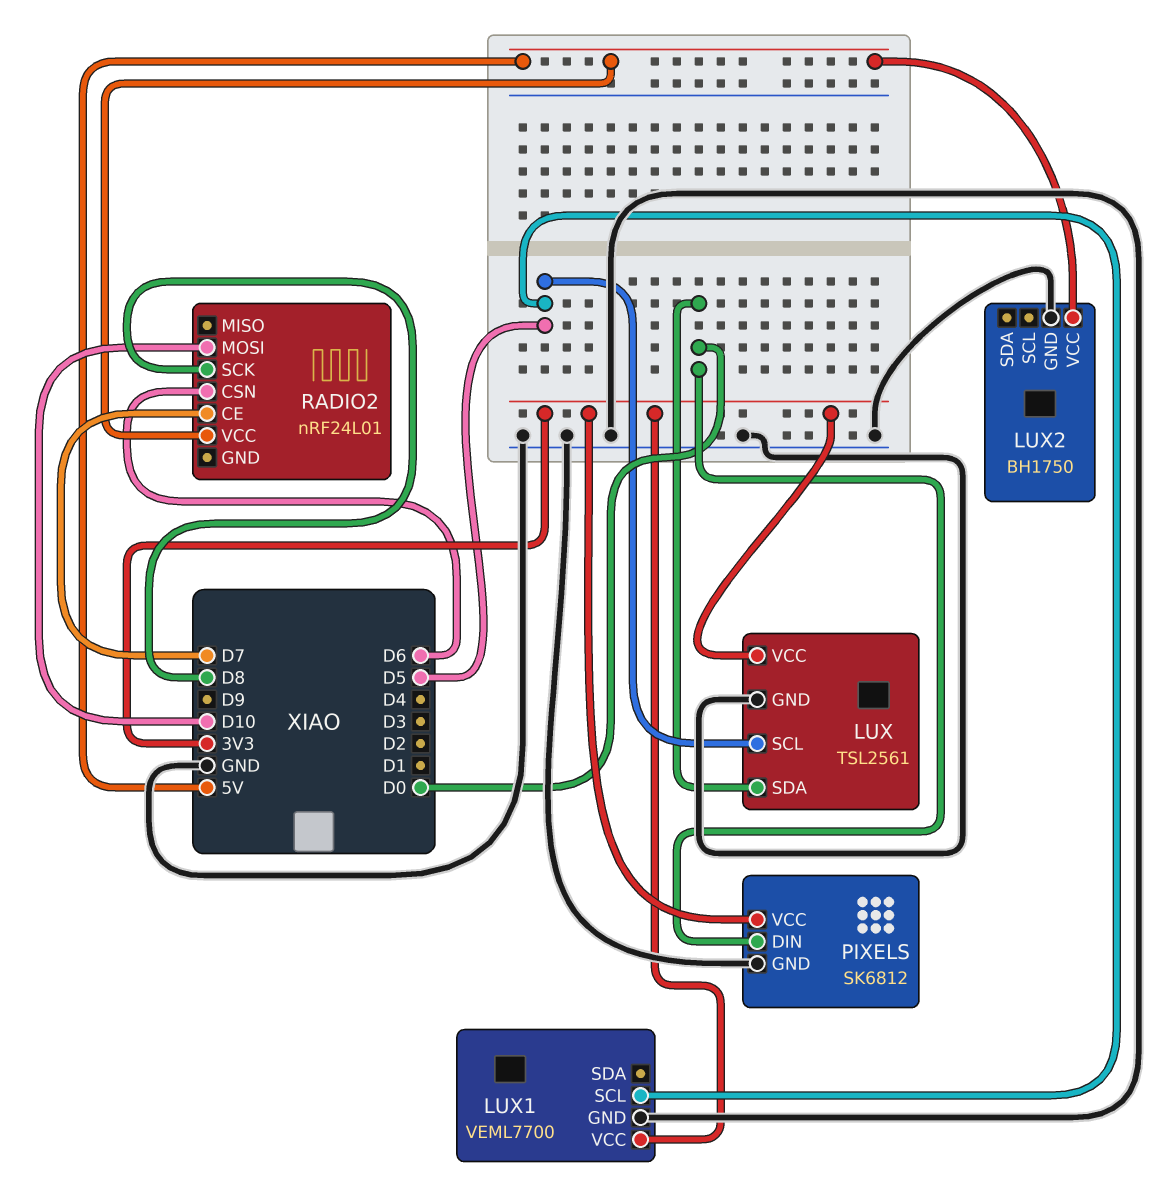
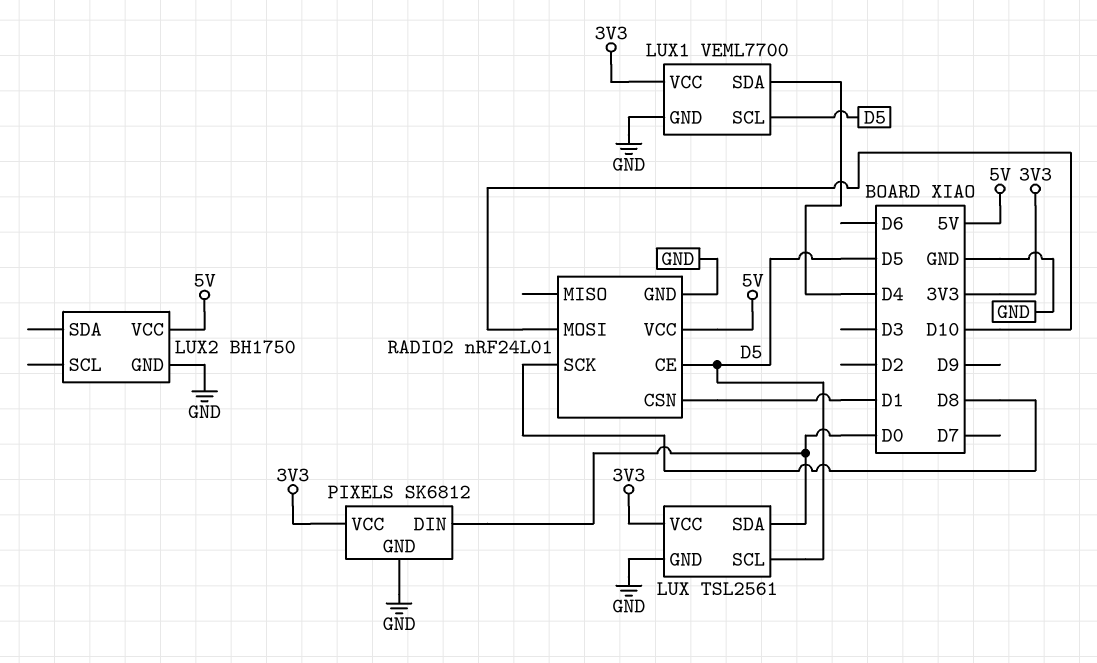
LUX1 pin SDA: none -> D4
RADIO2 pin CE: D7 -> D5
RADIO2 pin CSN: D6 -> D1
RADIO2 pin GND: none -> GND

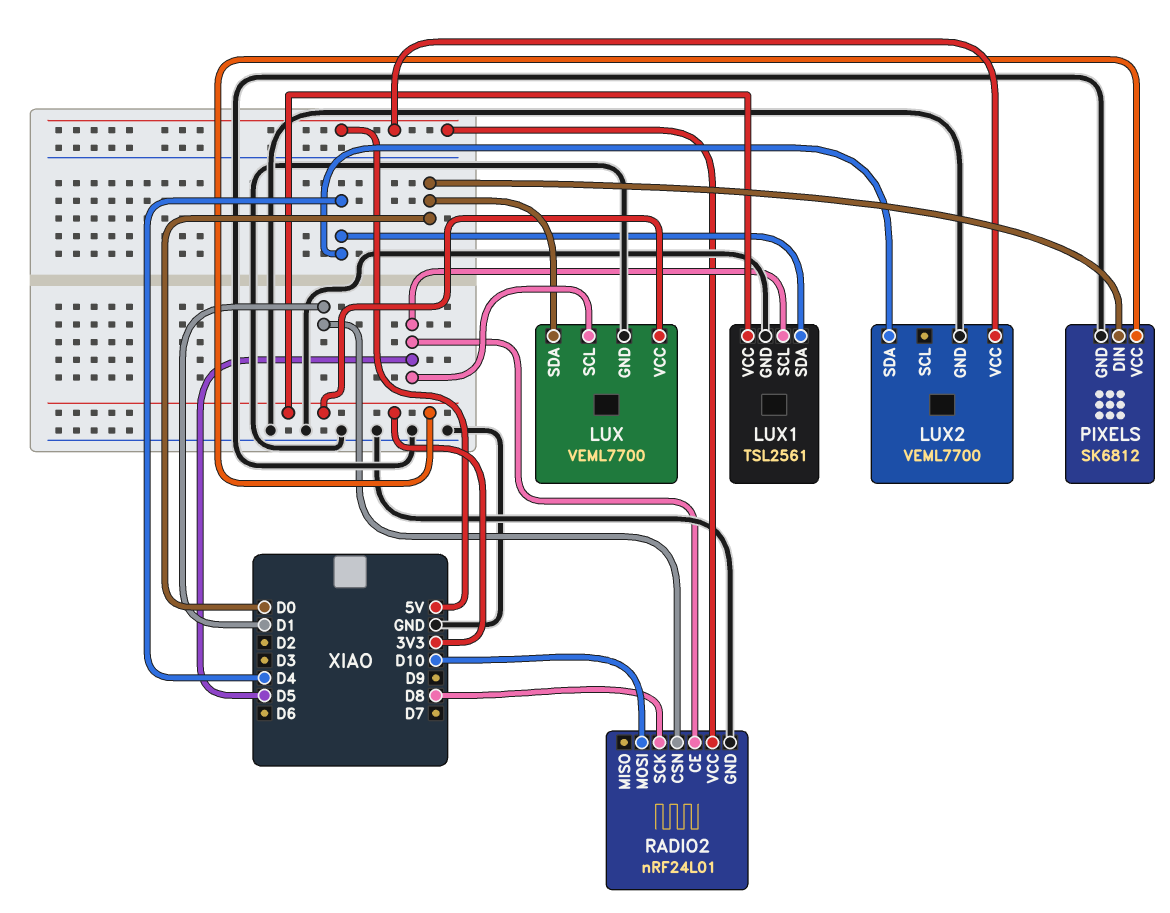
LUX: TSL2561 -> VEML7700
LUX1: VEML7700 -> TSL2561
LUX2: BH1750 -> VEML7700
LUX2 pin SDA: none -> D4

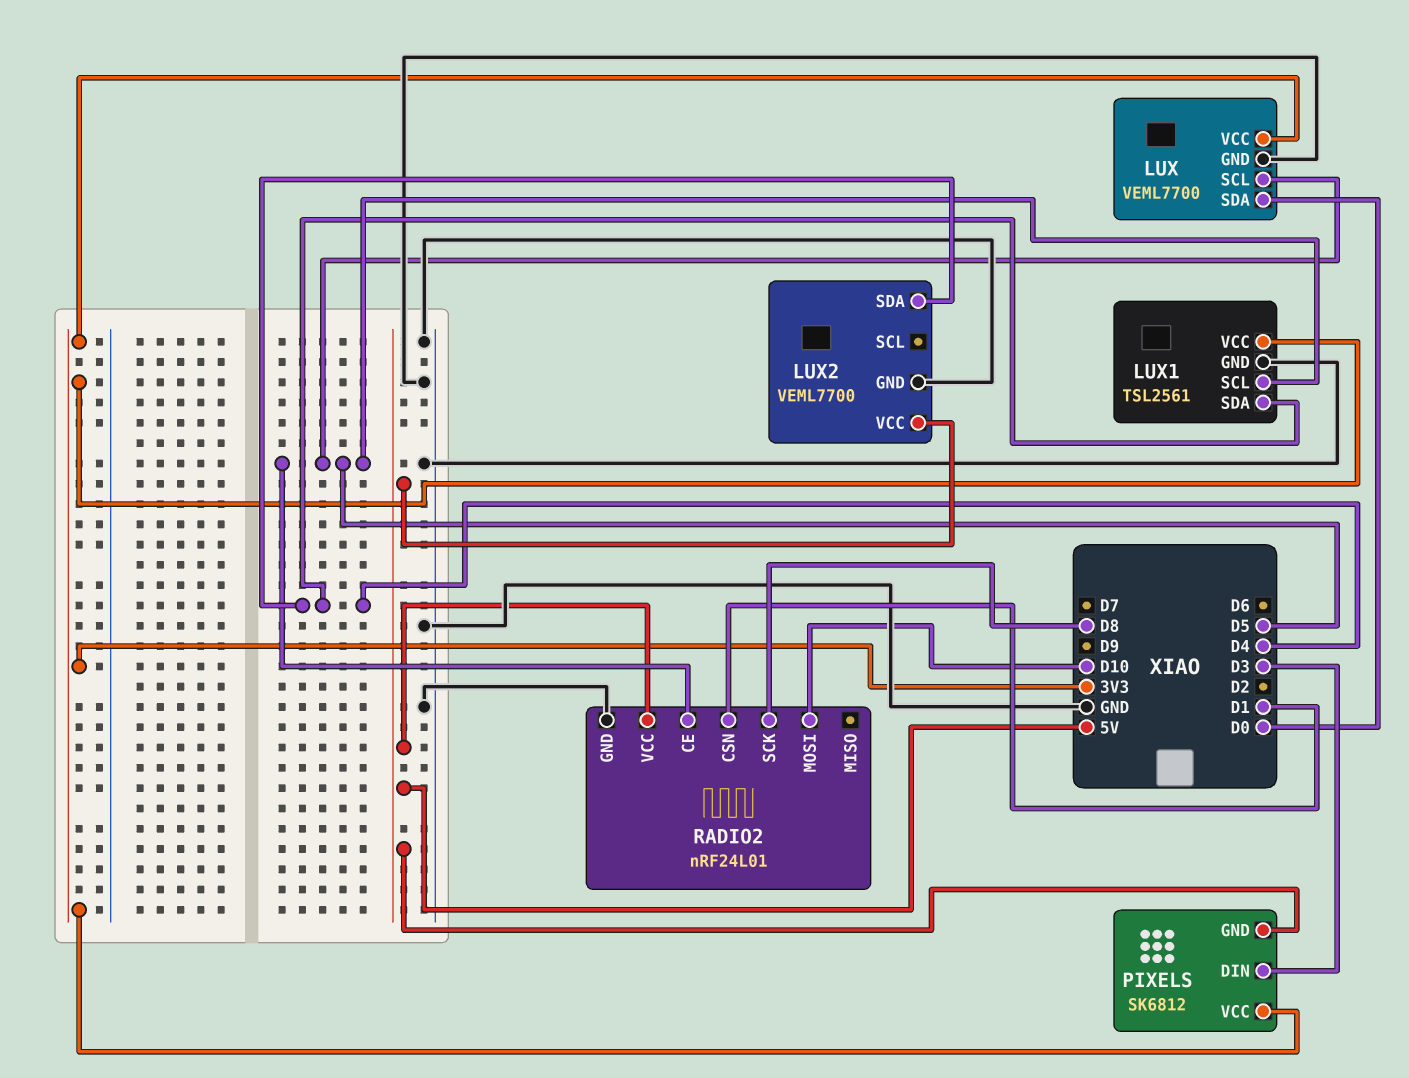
PIXELS pin DIN: D0 -> D3
PIXELS pin GND: GND -> 5V

